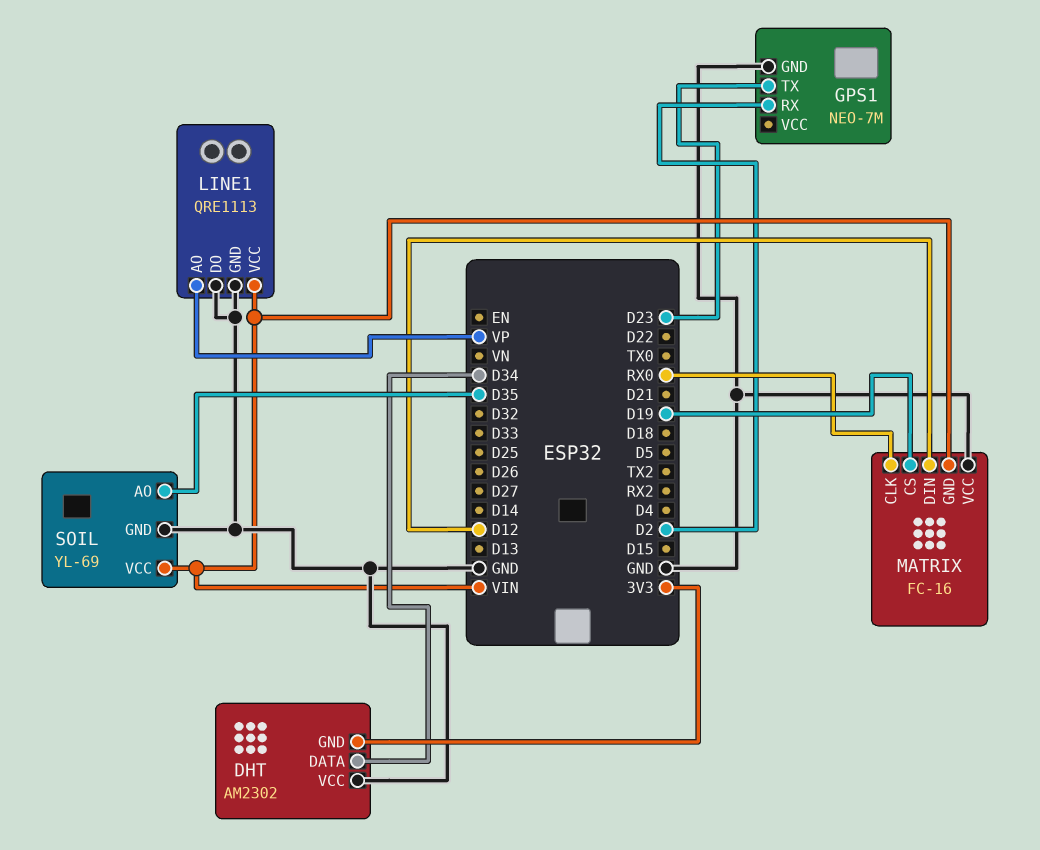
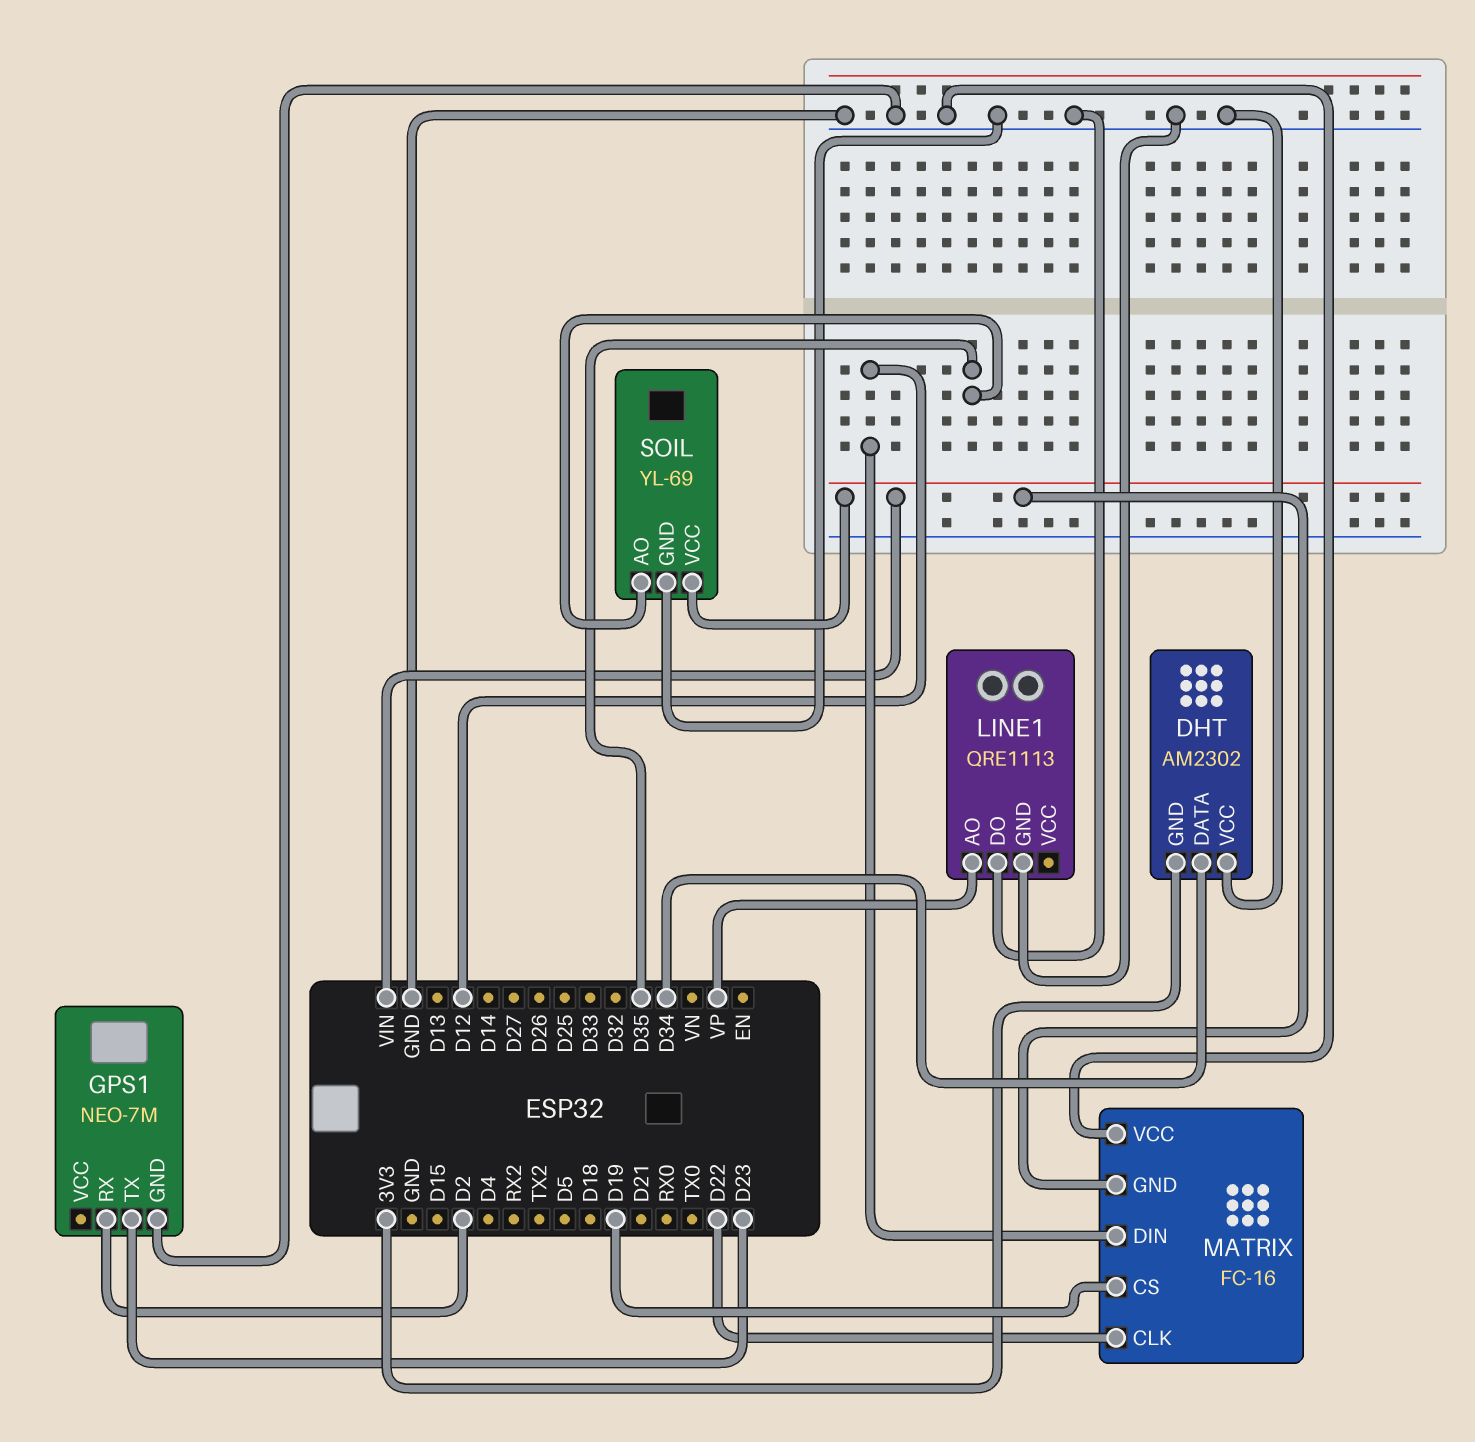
LINE1 pin VCC: VIN -> none
MATRIX pin CLK: RX0 -> D22

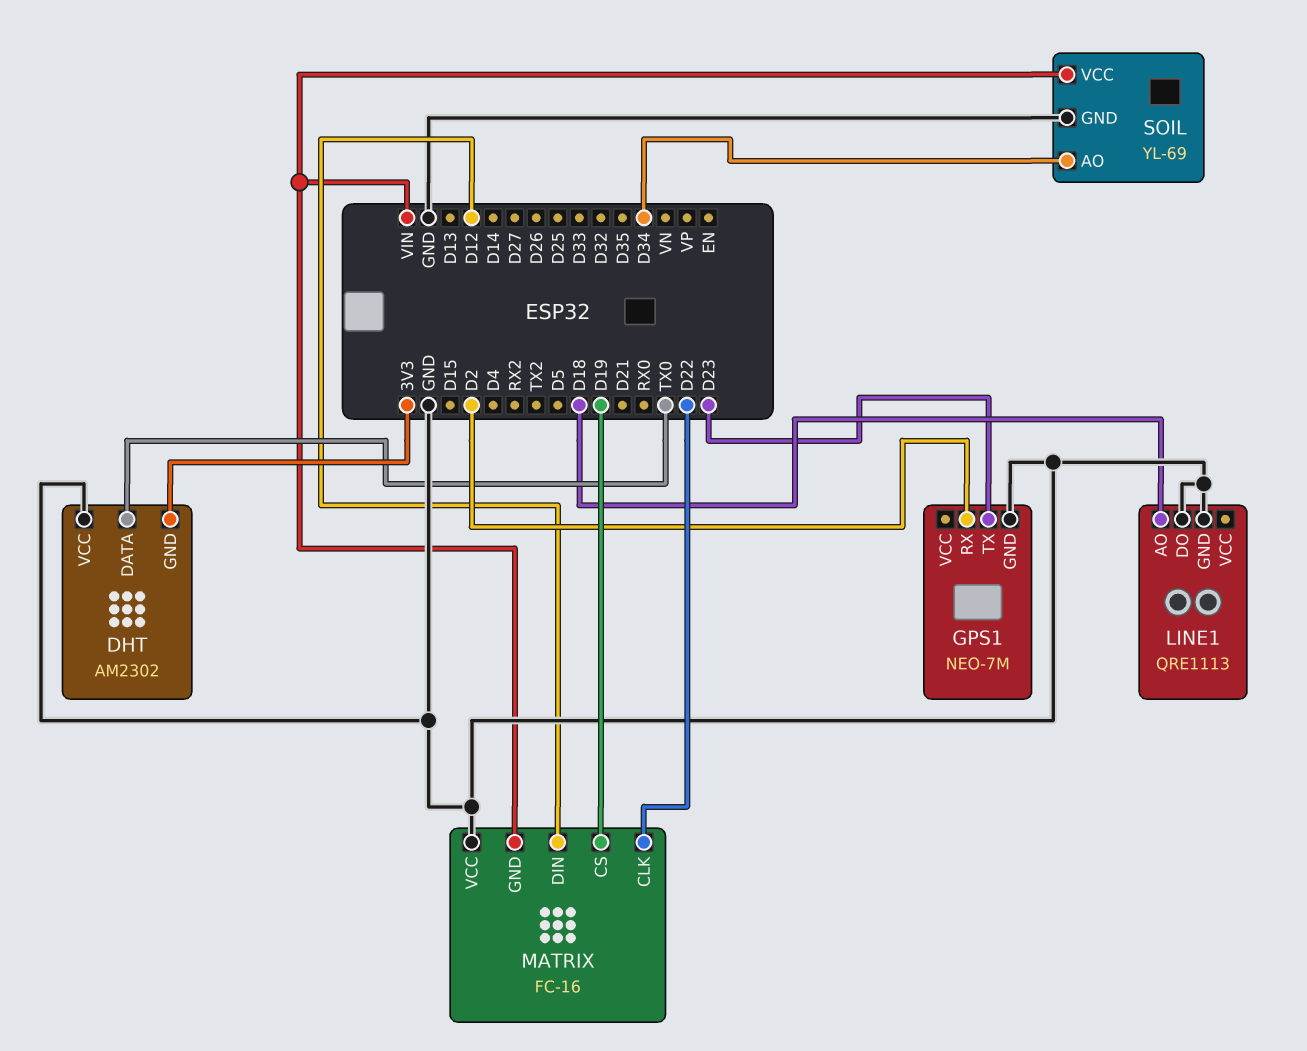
DHT pin DATA: D34 -> TX0
LINE1 pin AO: VP -> D18
SOIL pin AO: D35 -> D34

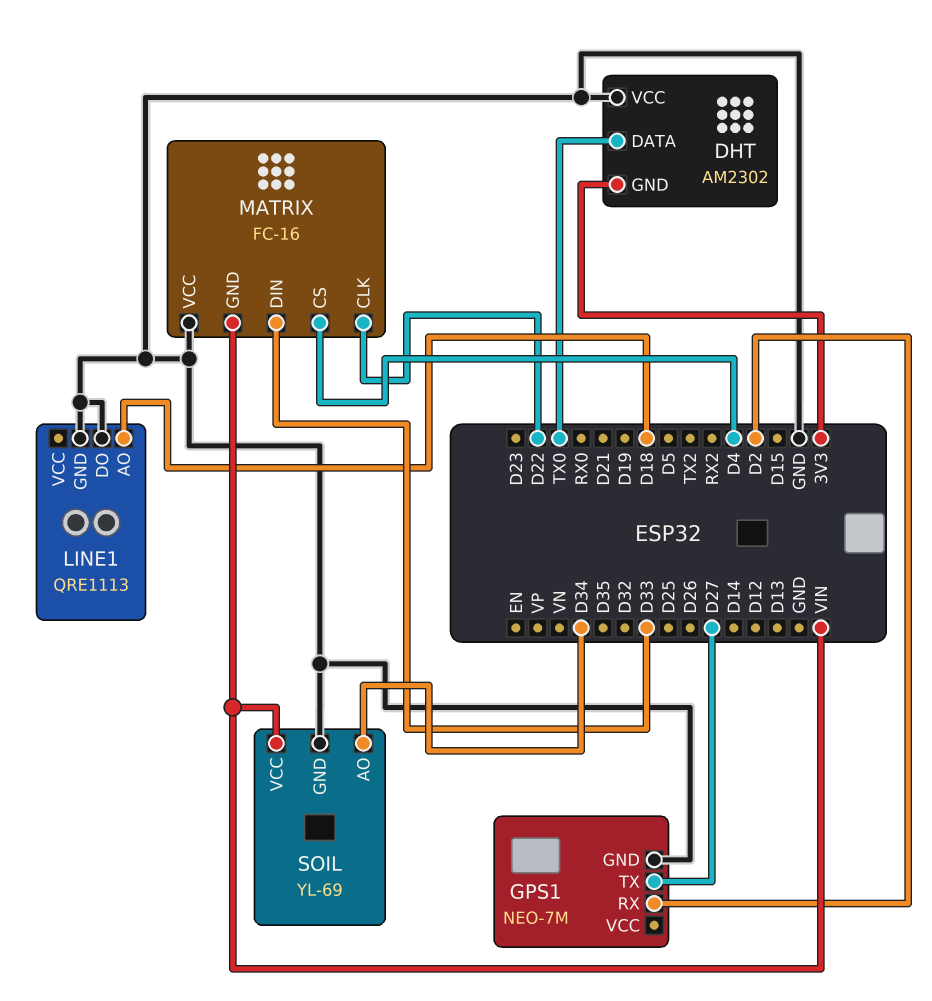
GPS1 pin TX: D23 -> D27
MATRIX pin CS: D19 -> D4
MATRIX pin DIN: D12 -> D33

